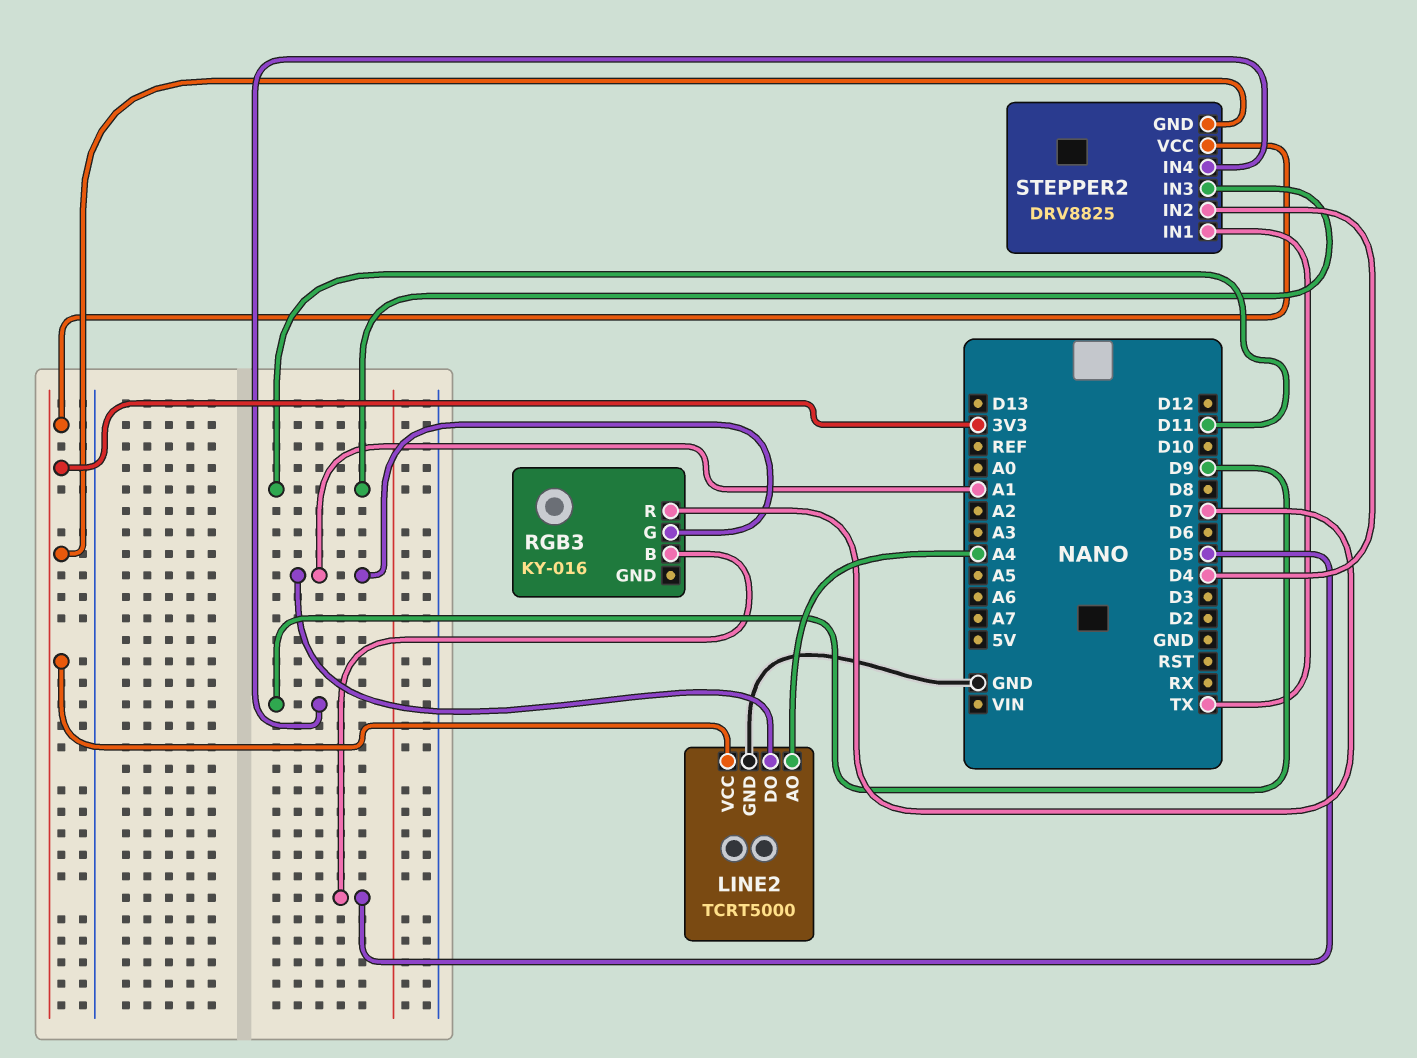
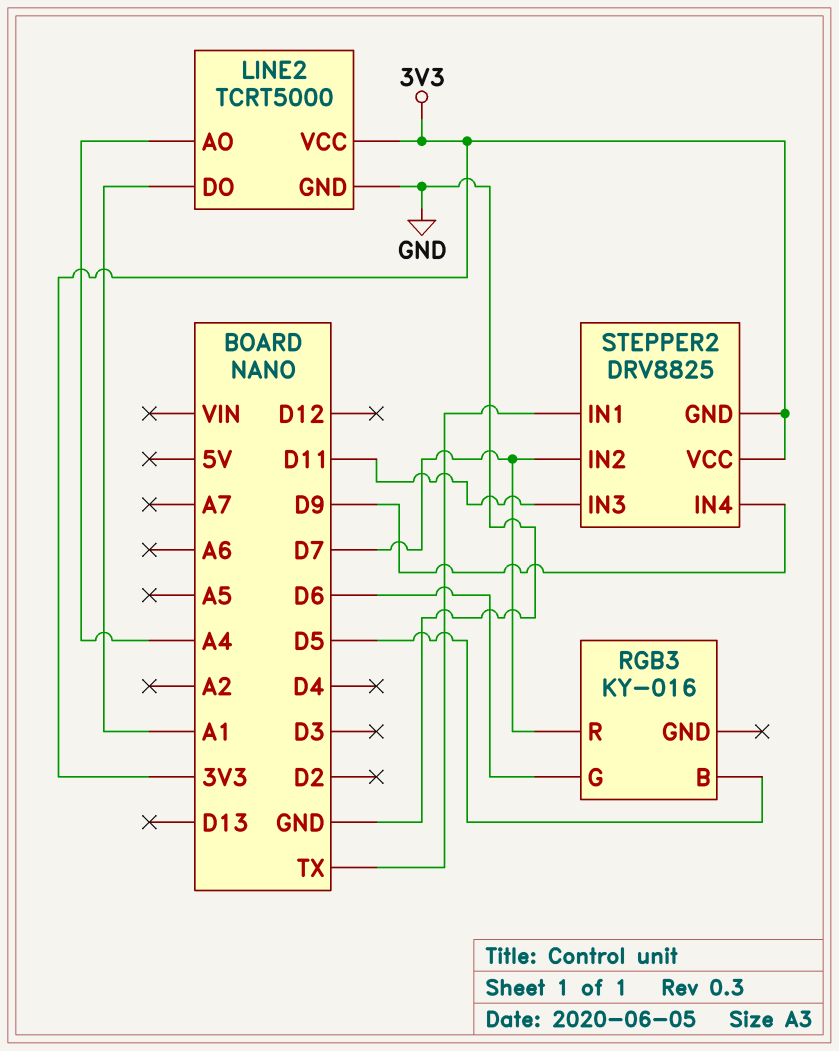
RGB3 pin G: A1 -> D6
STEPPER2 pin IN2: D4 -> D7

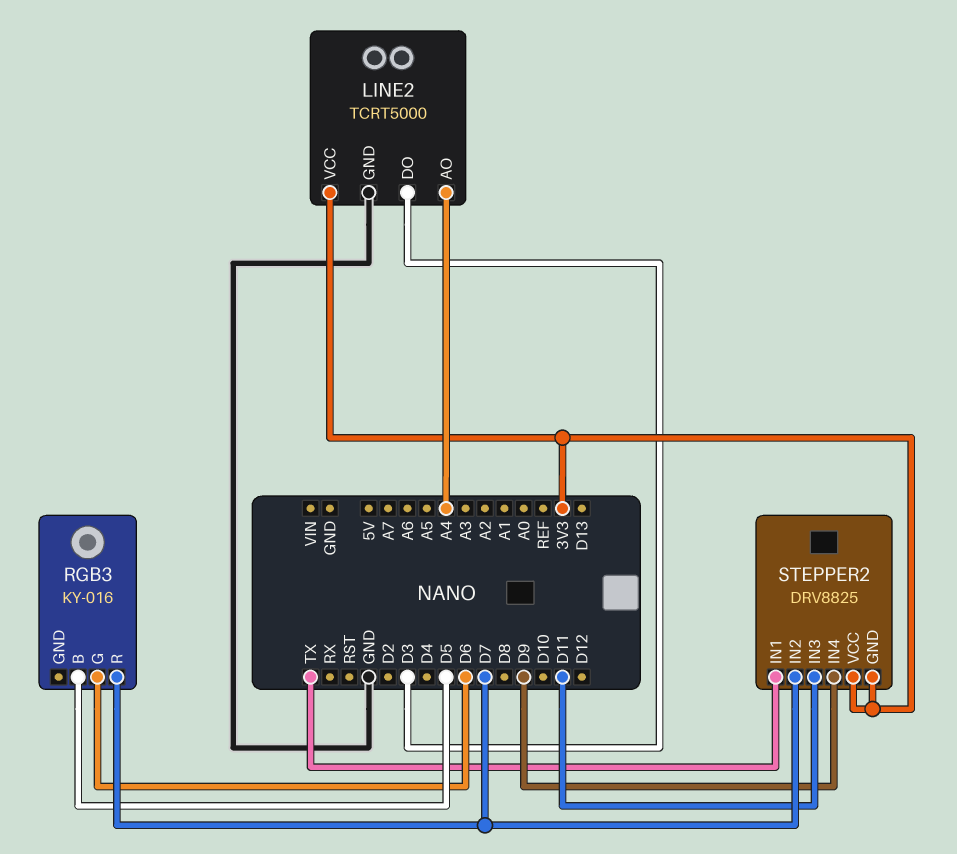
LINE2 pin DO: A1 -> D3

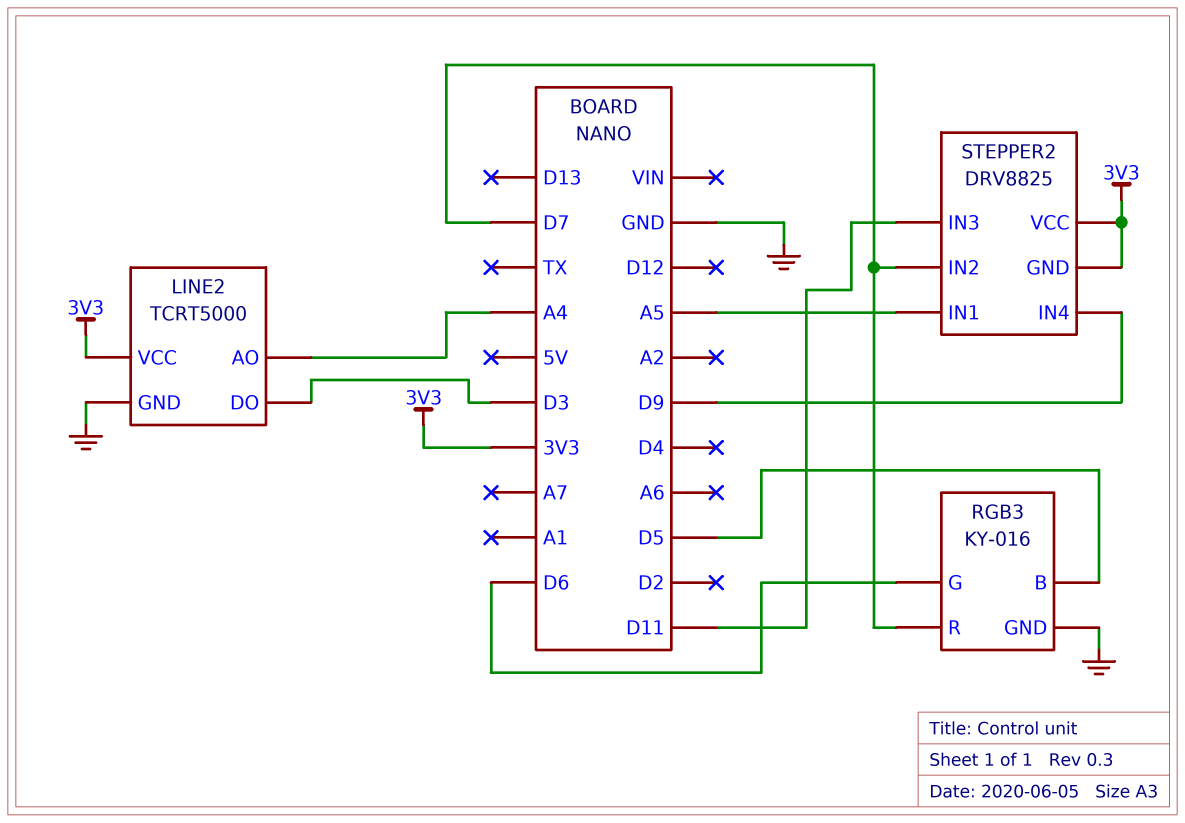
RGB3 pin GND: none -> GND
STEPPER2 pin IN1: TX -> A5

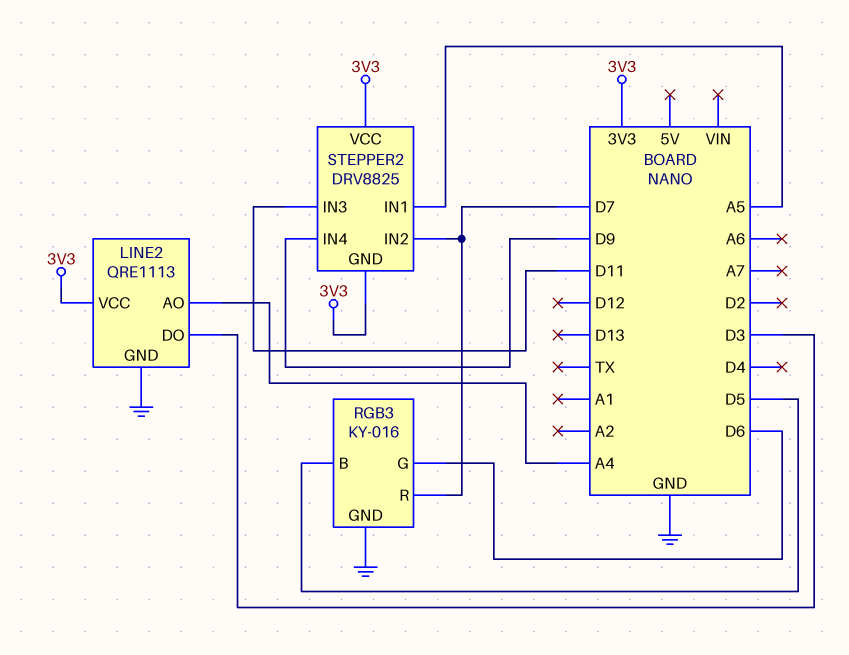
LINE2: TCRT5000 -> QRE1113

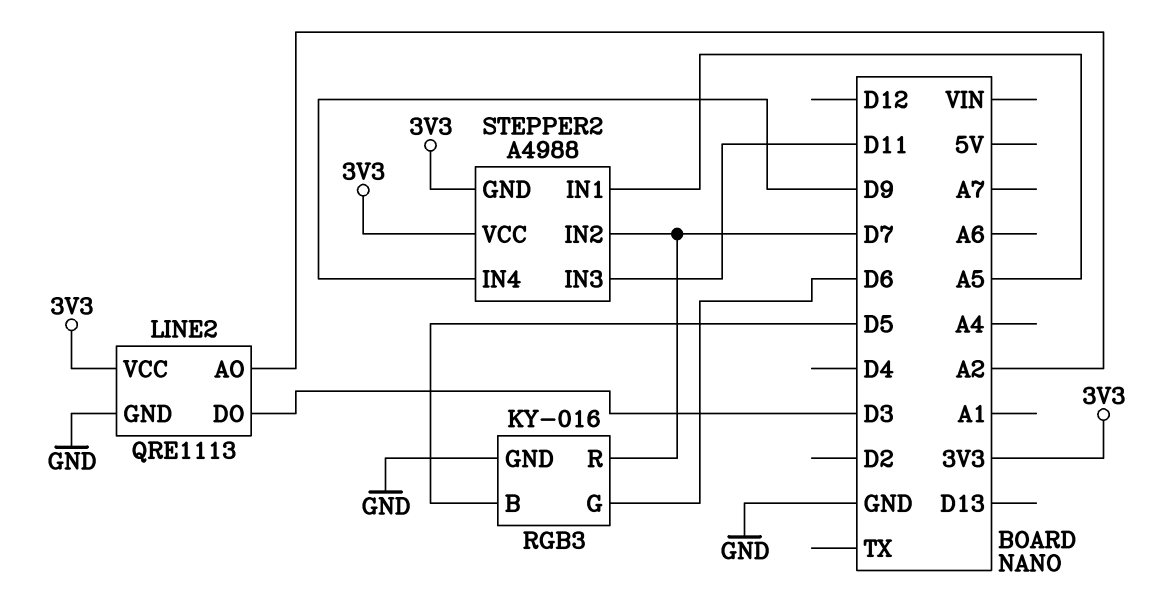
LINE2 pin AO: A4 -> A2
STEPPER2: DRV8825 -> A4988

